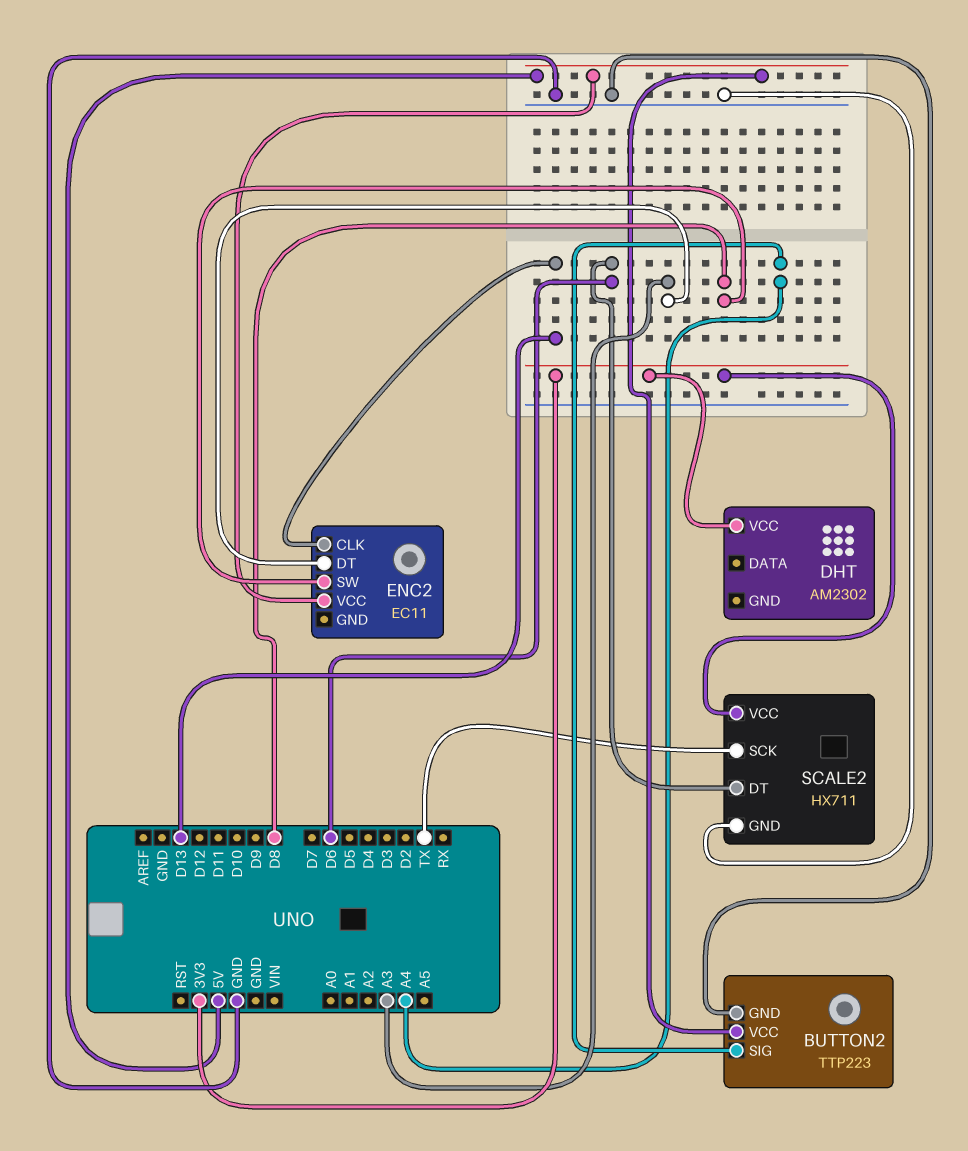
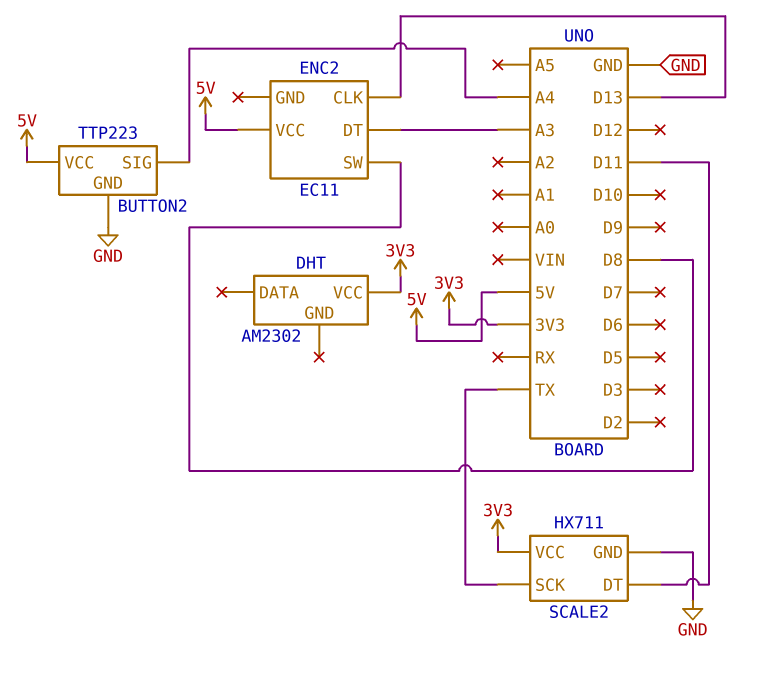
SCALE2 pin DT: D6 -> D11

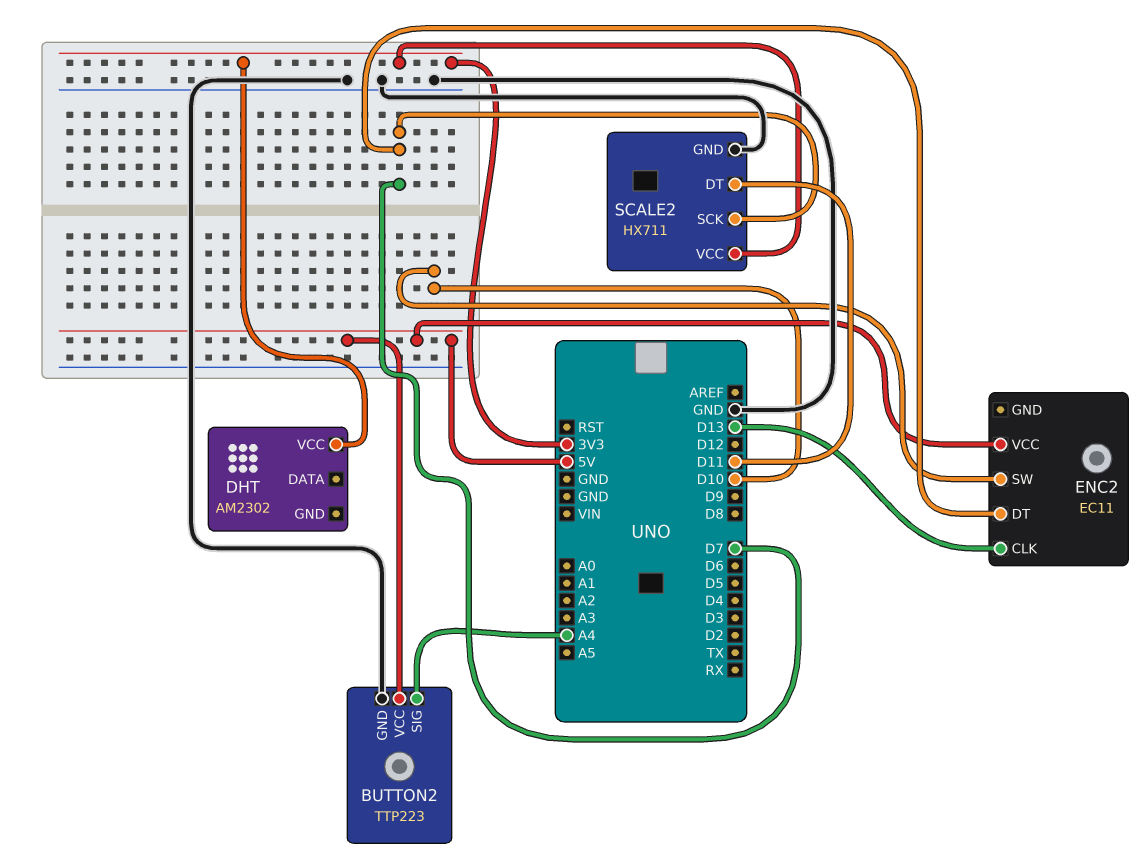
ENC2 pin DT: A3 -> D7
ENC2 pin SW: D8 -> D10
SCALE2 pin SCK: TX -> D7

